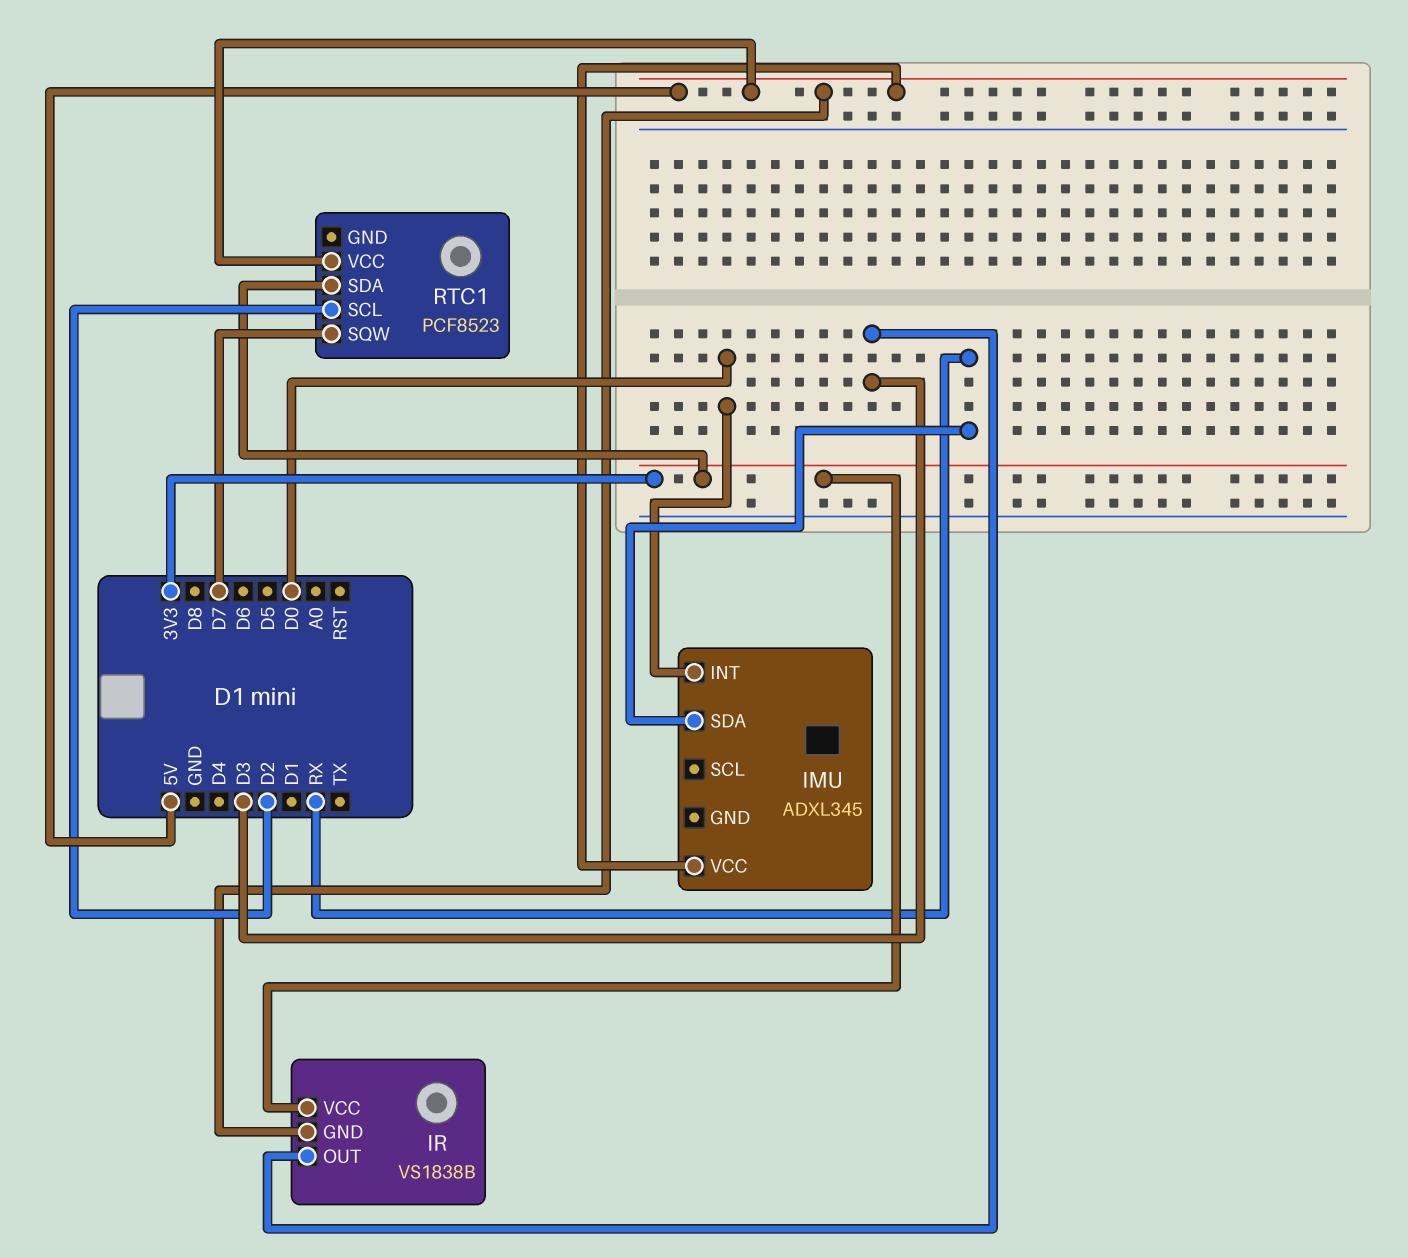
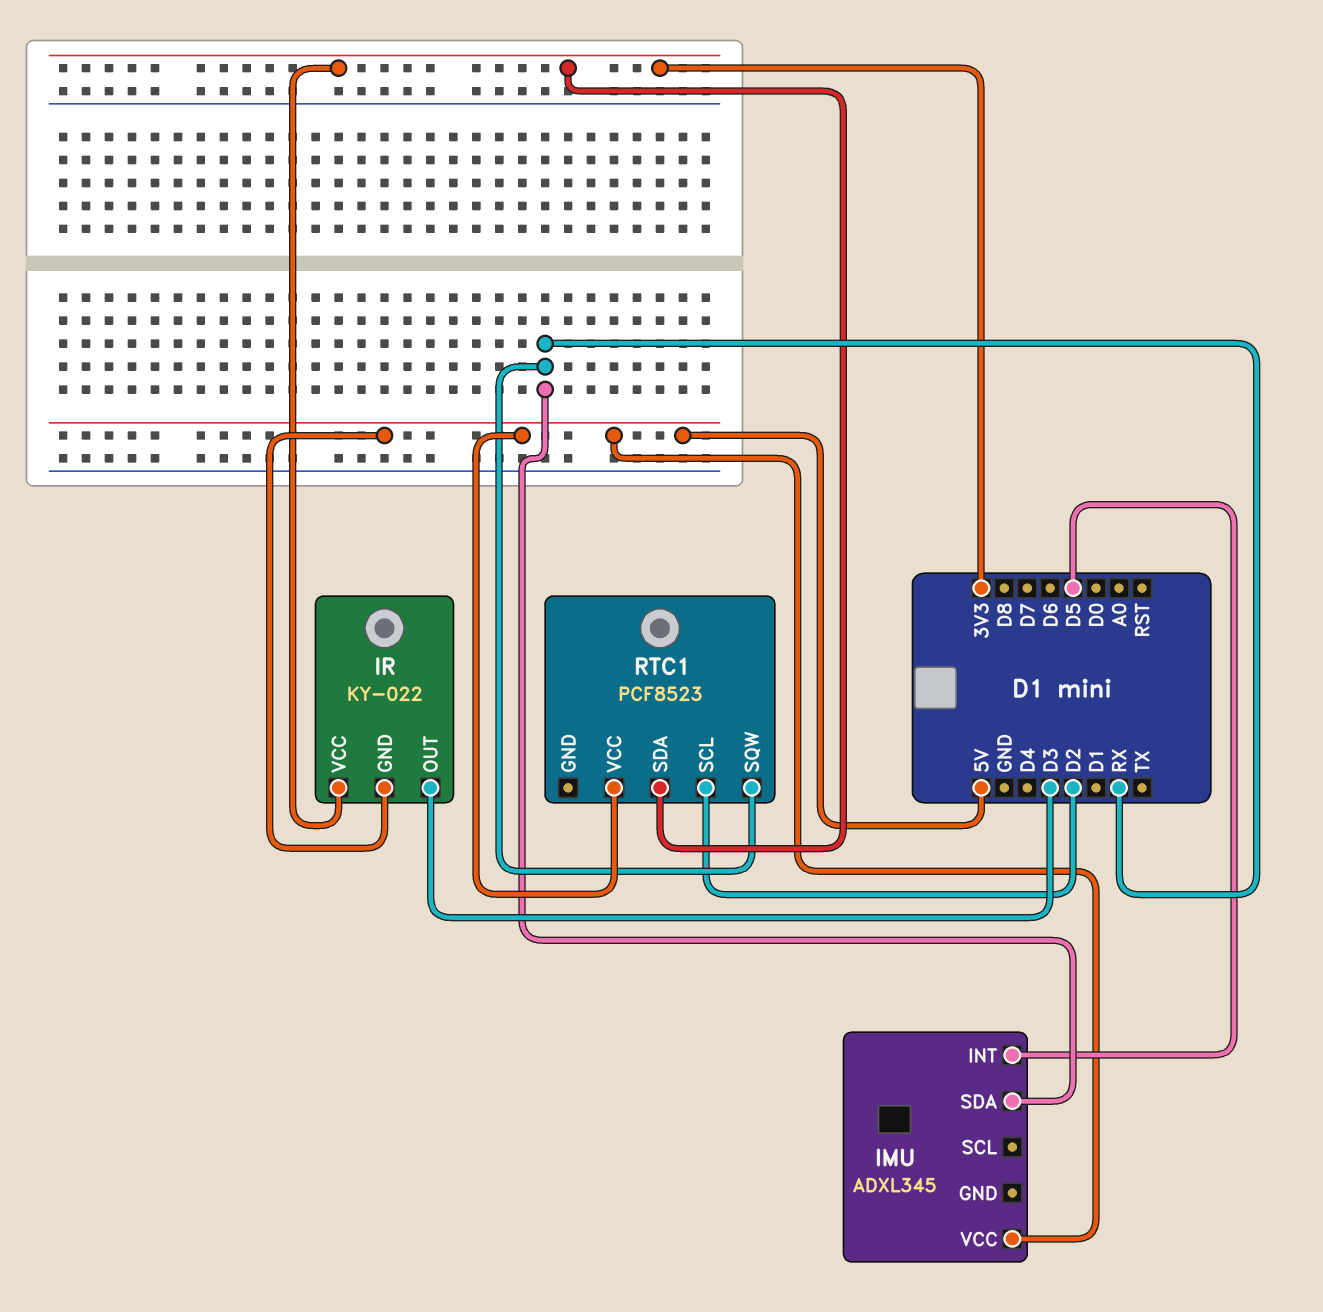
IMU pin INT: D0 -> D5
IR: VS1838B -> KY-022
RTC1 pin SQW: D7 -> RX

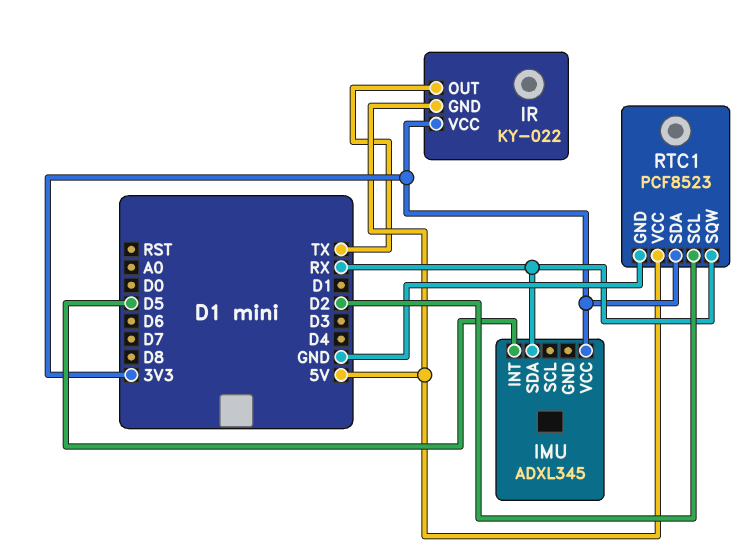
IMU pin VCC: 5V -> 3V3
IR pin OUT: D3 -> TX
RTC1 pin GND: none -> GND

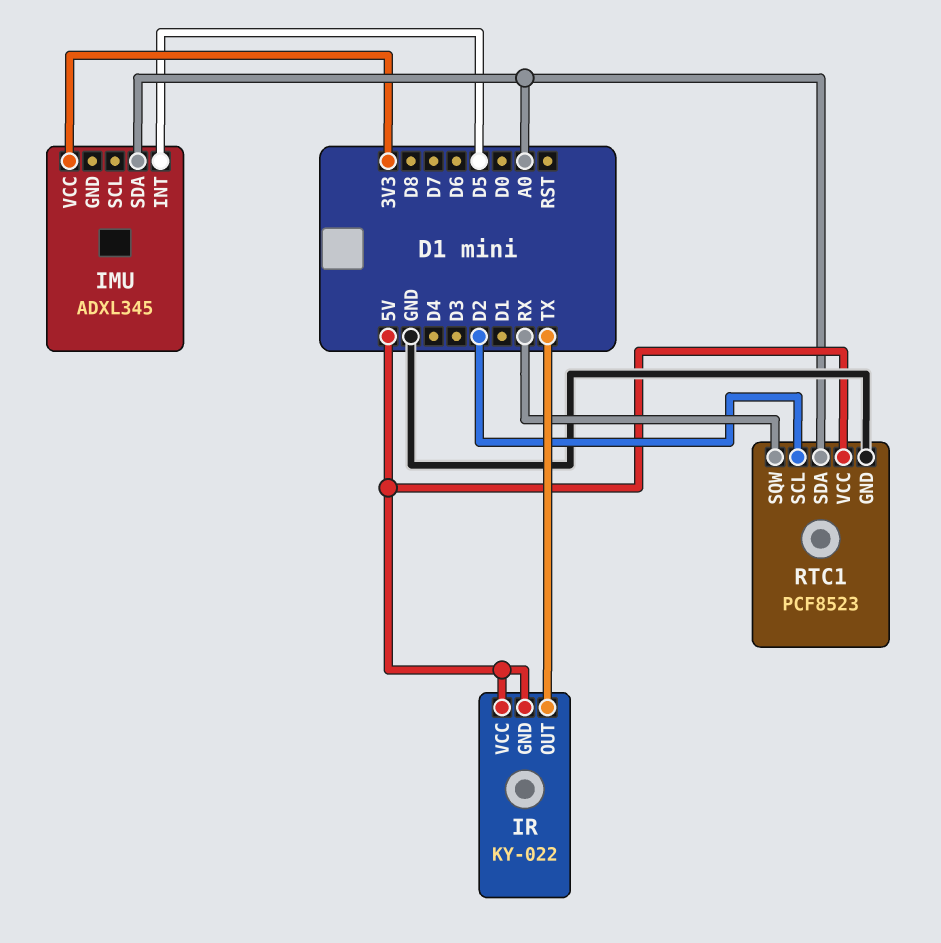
IMU pin SDA: RX -> A0
IR pin VCC: 3V3 -> 5V
RTC1 pin SDA: 3V3 -> A0

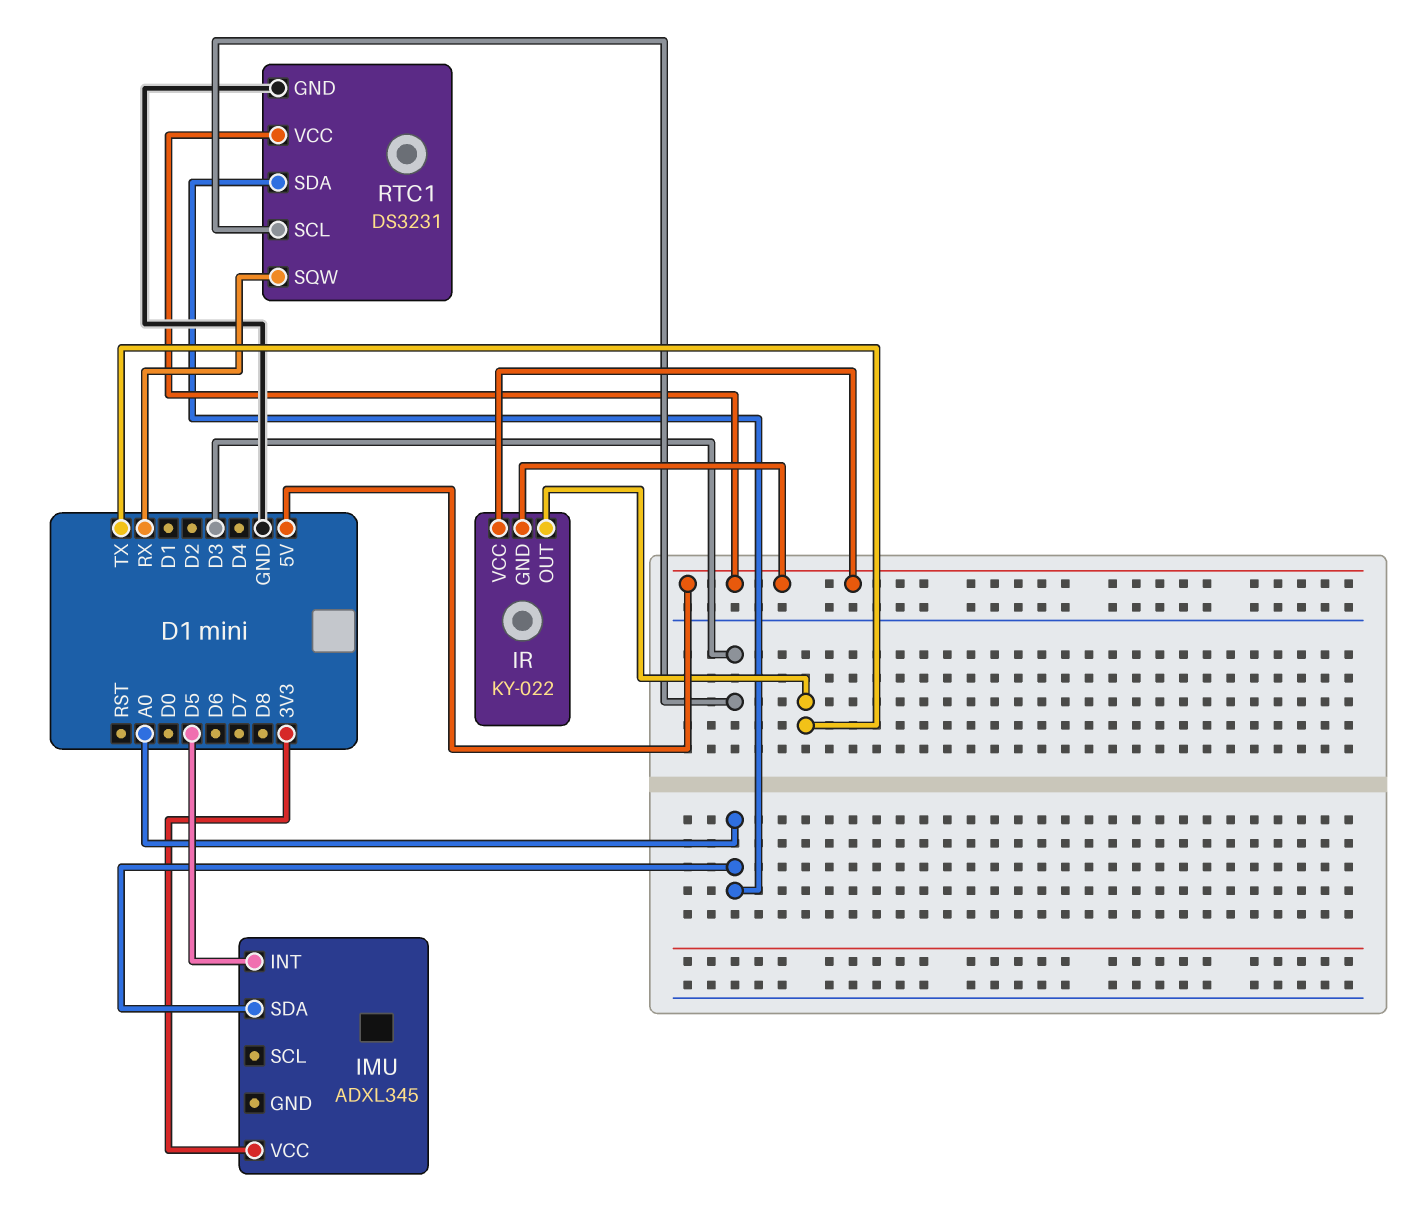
RTC1: PCF8523 -> DS3231
RTC1 pin SCL: D2 -> D3

